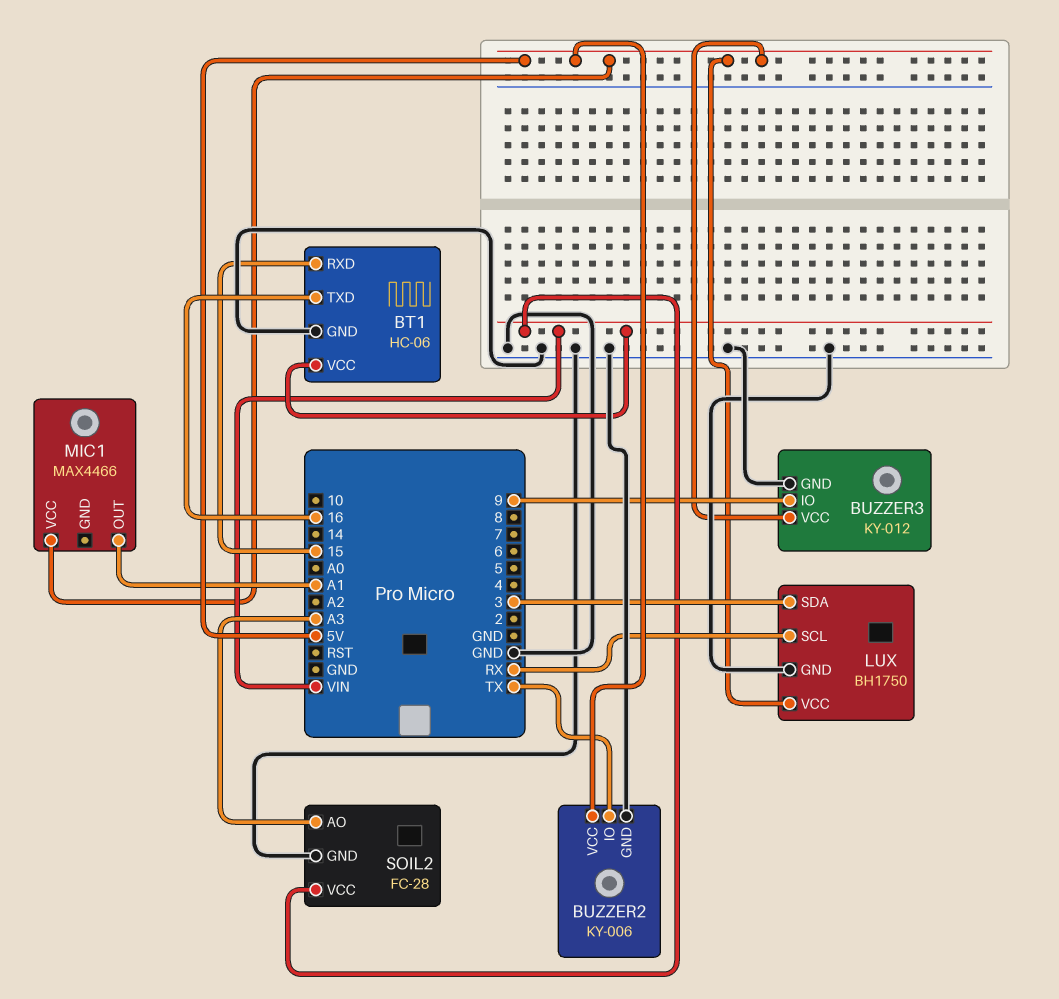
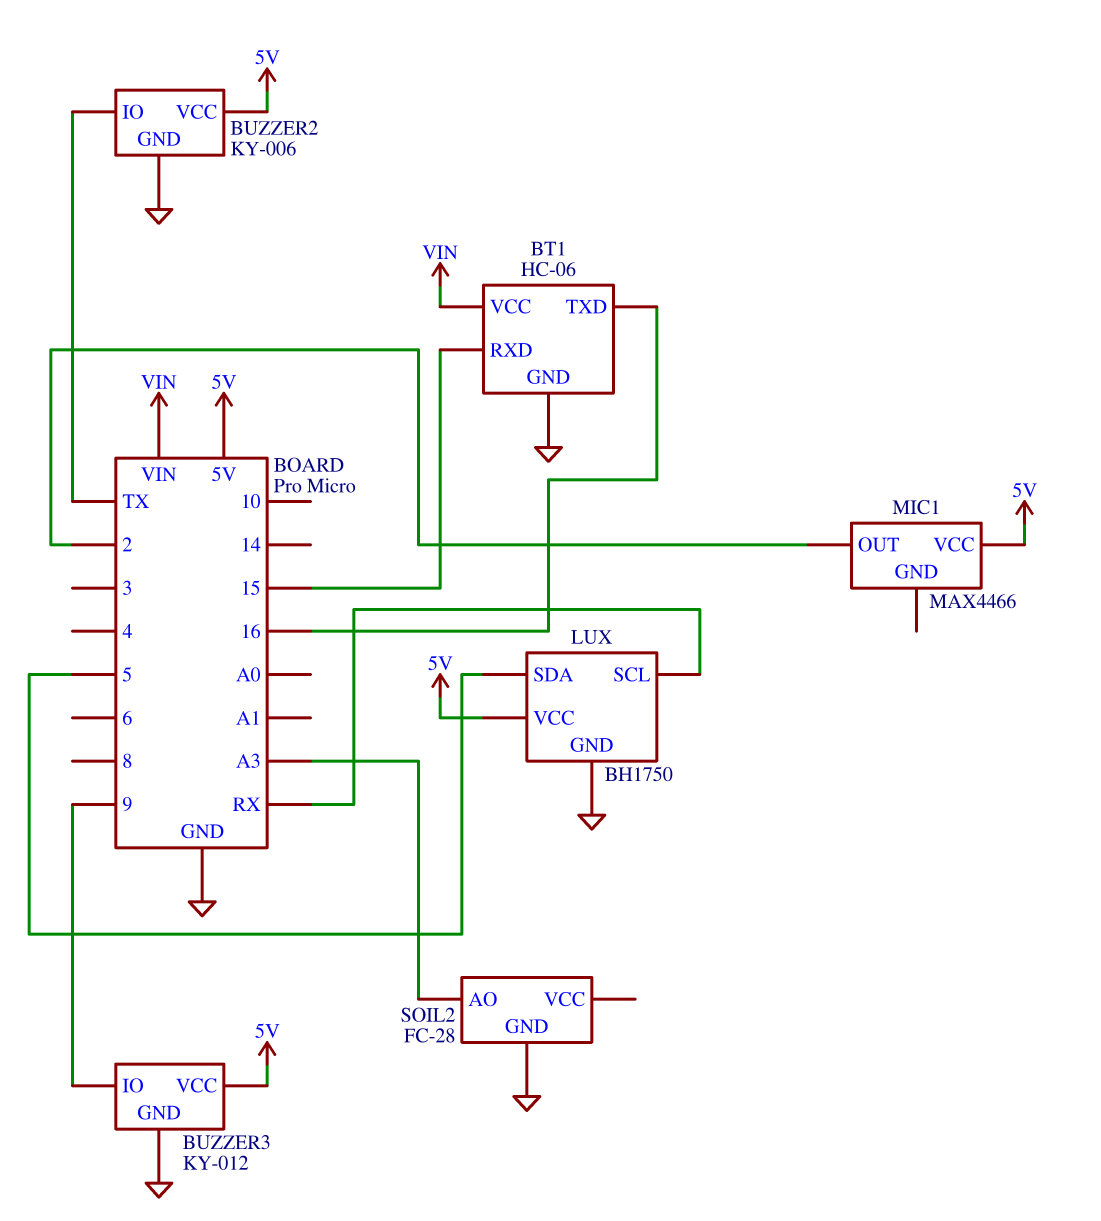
LUX pin SDA: 3 -> 5
MIC1 pin OUT: A1 -> 2
SOIL2 pin VCC: VIN -> none

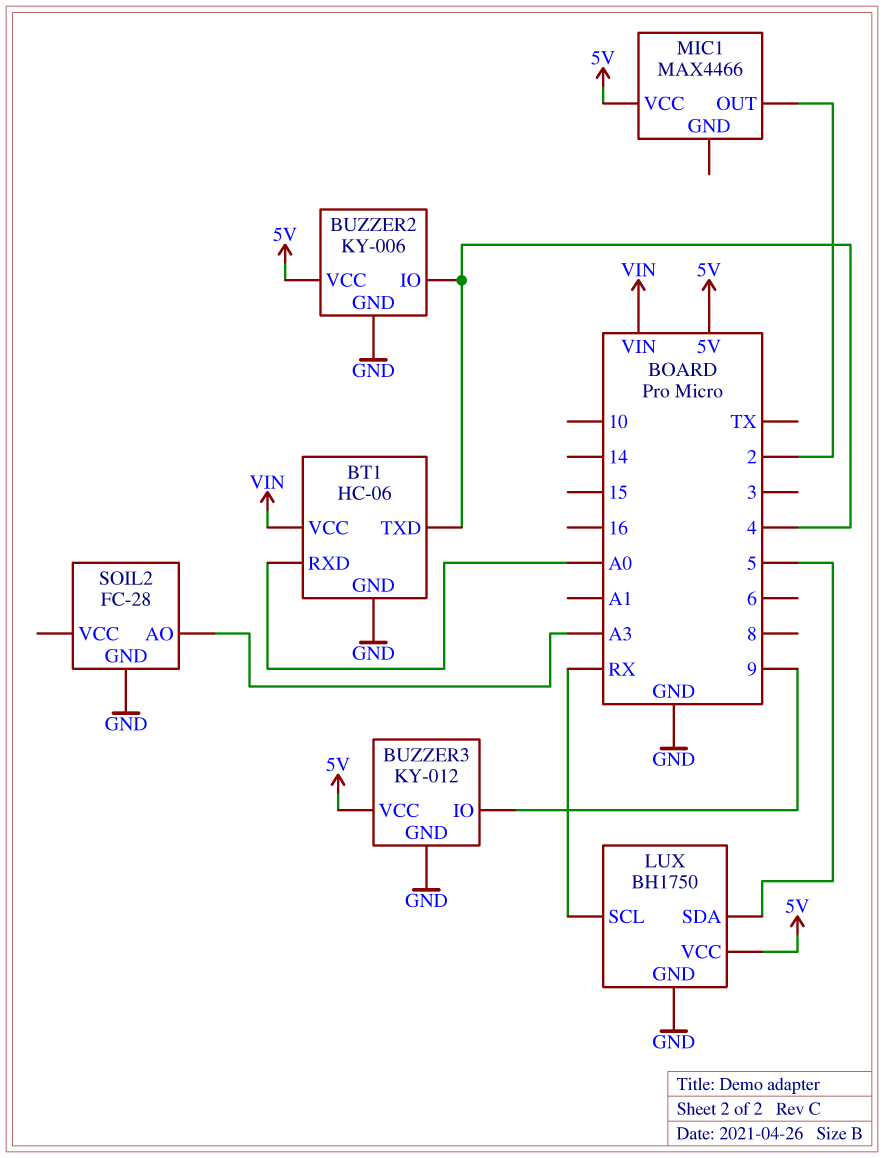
BT1 pin RXD: 15 -> A0
BT1 pin TXD: 16 -> 4
BUZZER2 pin IO: TX -> 4

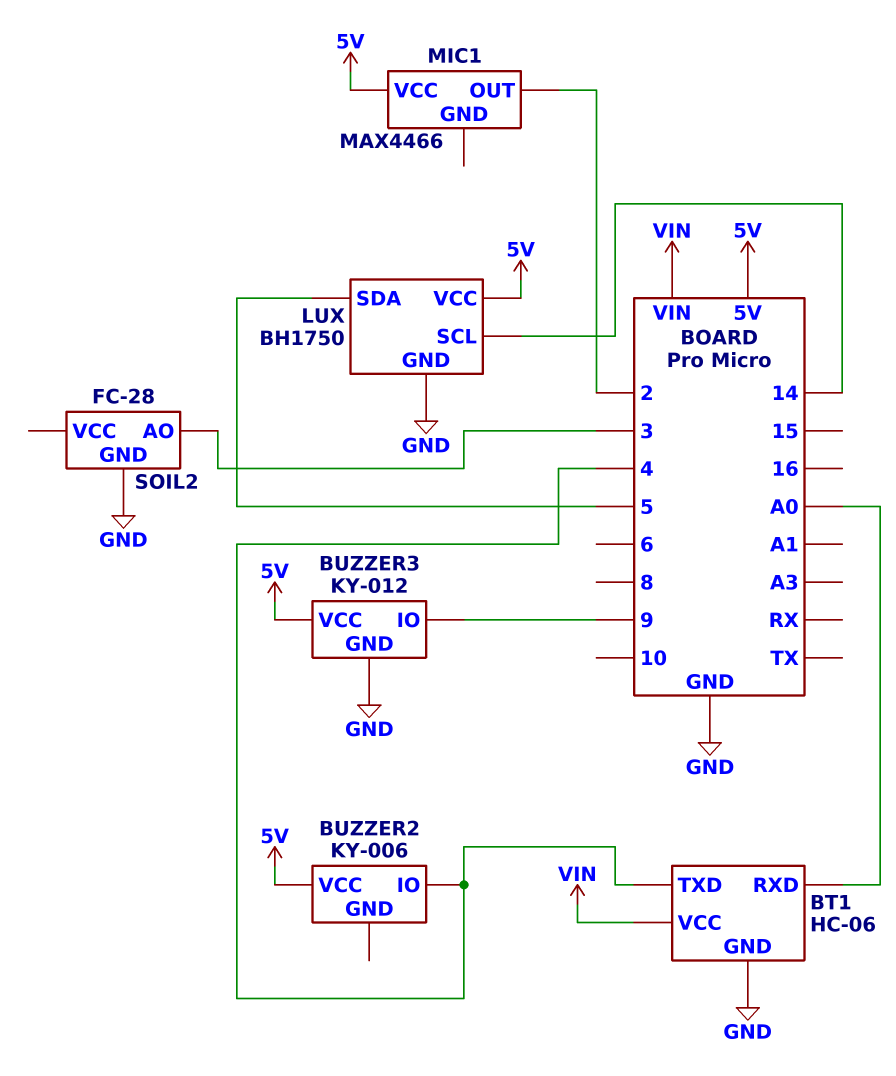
BUZZER2 pin GND: GND -> none
LUX pin SCL: RX -> 14
SOIL2 pin AO: A3 -> 3

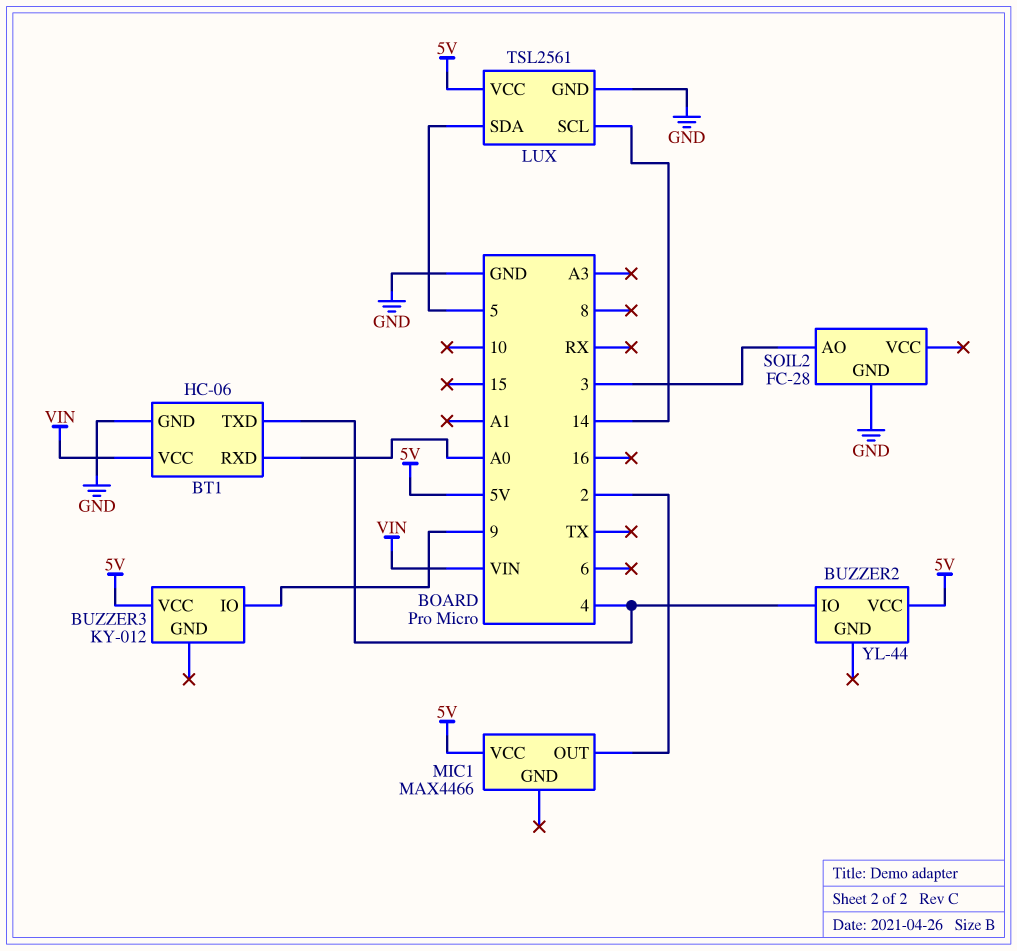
BUZZER2: KY-006 -> YL-44
BUZZER3 pin GND: GND -> none
LUX: BH1750 -> TSL2561

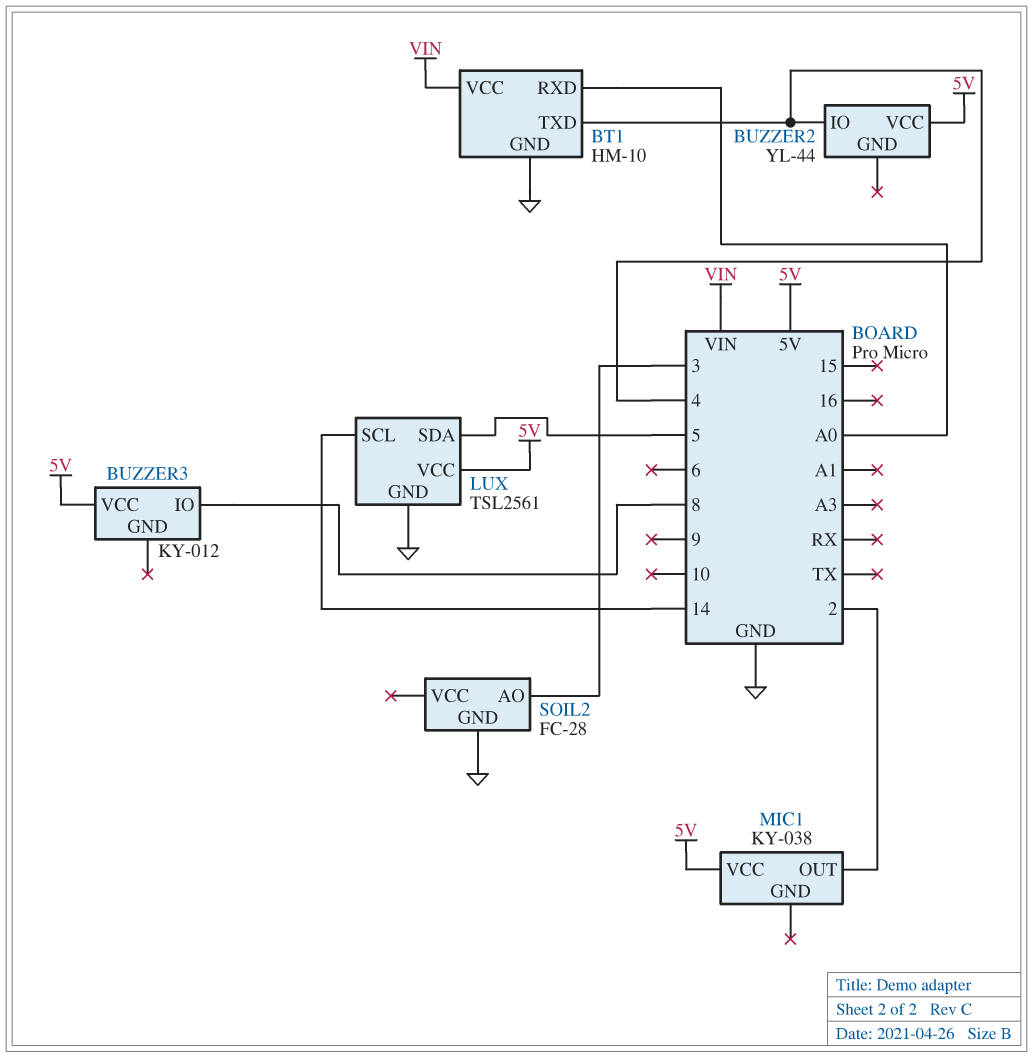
BT1: HC-06 -> HM-10
BUZZER3 pin IO: 9 -> 8
MIC1: MAX4466 -> KY-038

